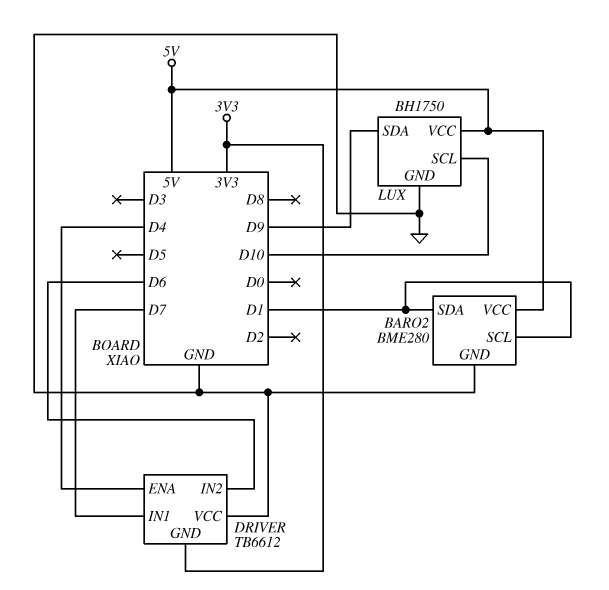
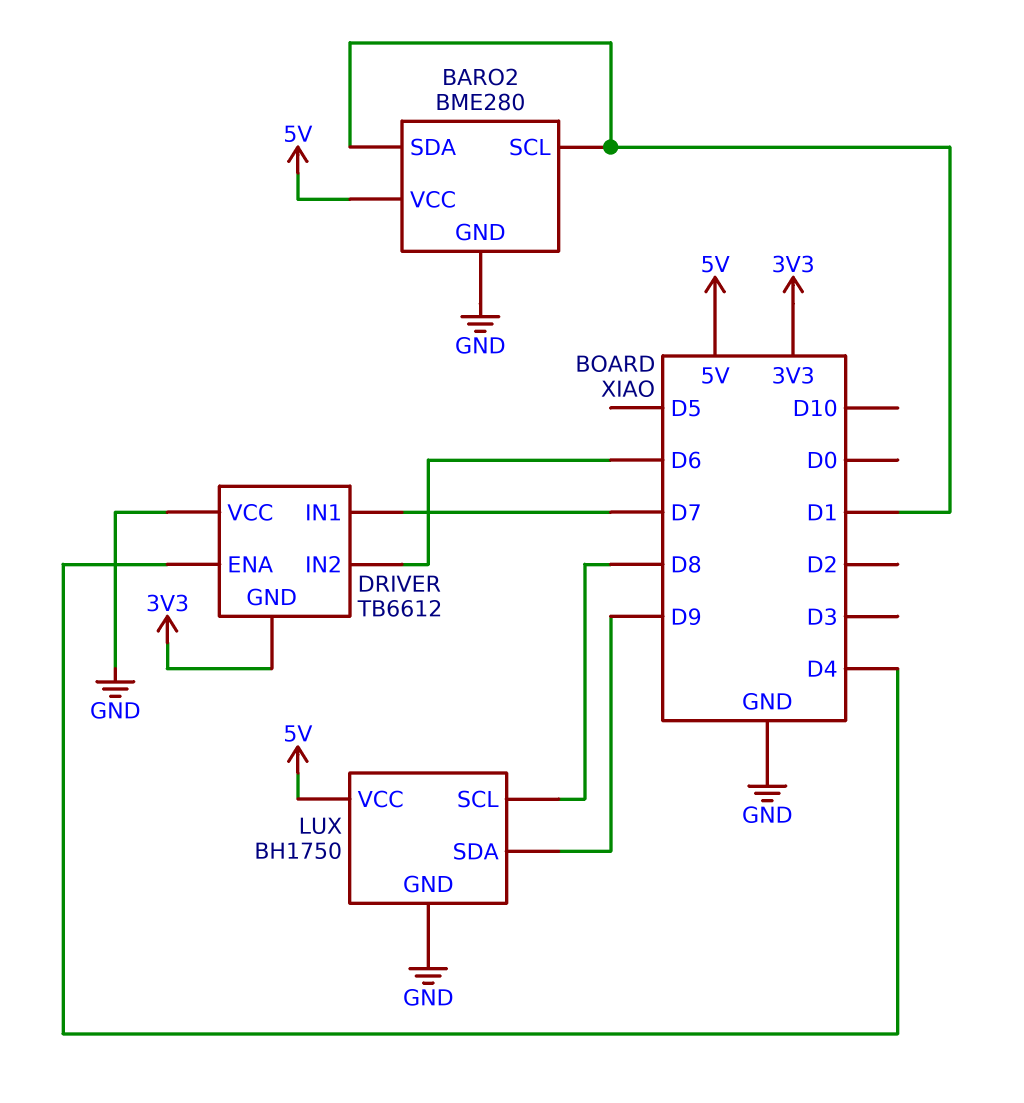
LUX pin SCL: D10 -> D8

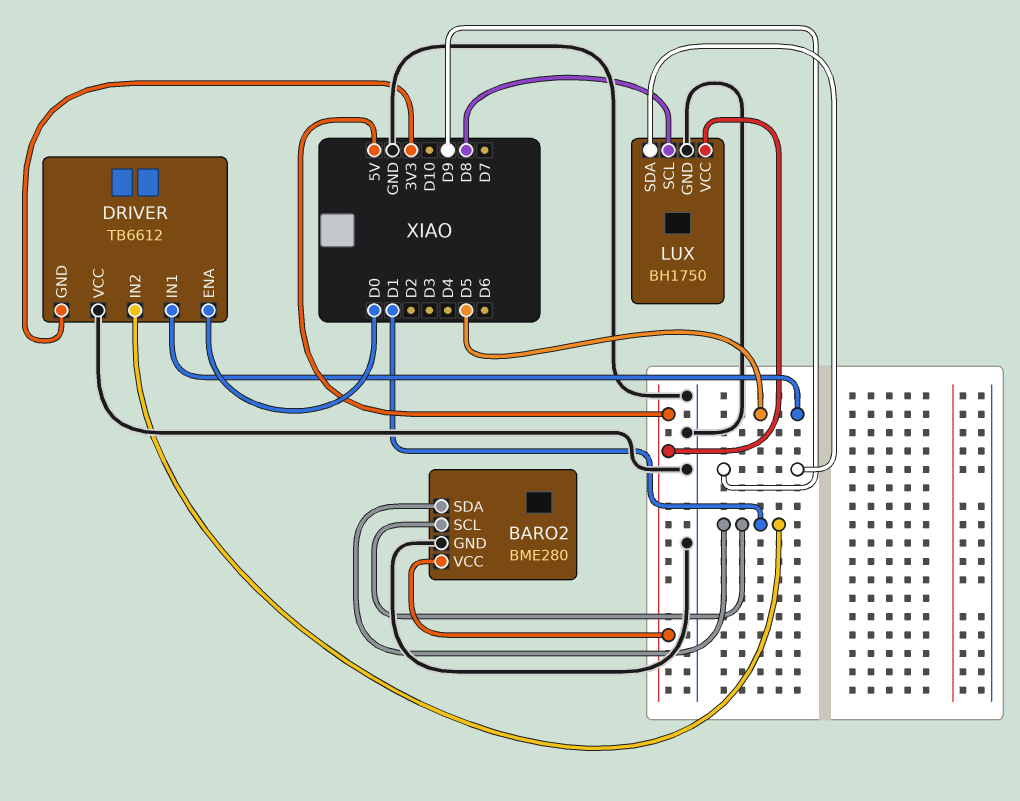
DRIVER pin ENA: D4 -> D0
DRIVER pin IN1: D7 -> D5
DRIVER pin IN2: D6 -> D1

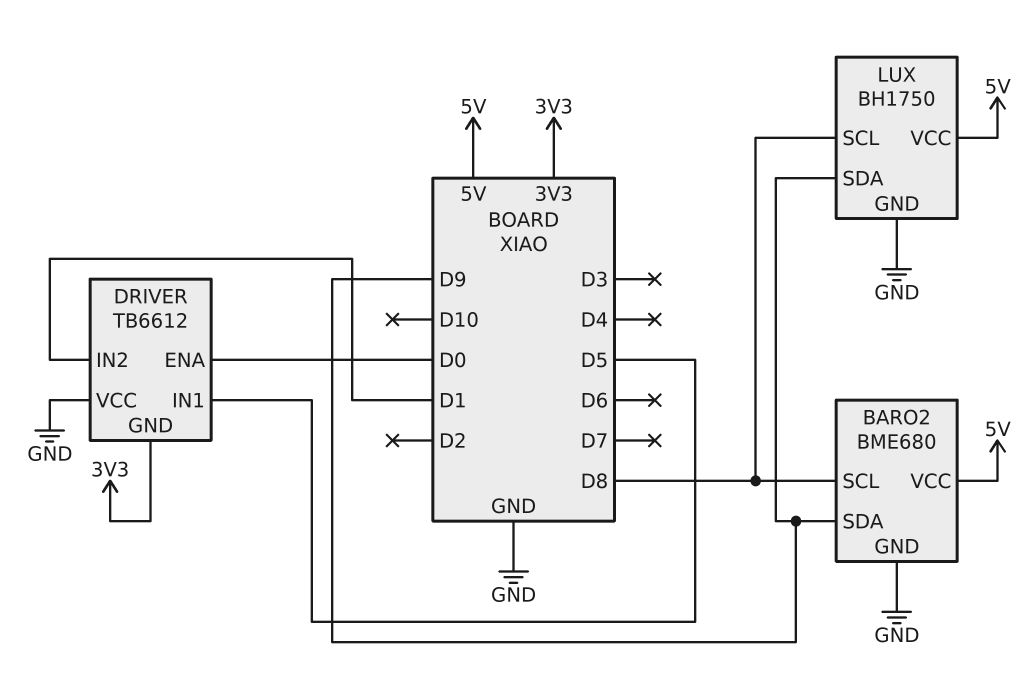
BARO2: BME280 -> BME680
BARO2 pin SCL: D1 -> D8
BARO2 pin SDA: D1 -> D9

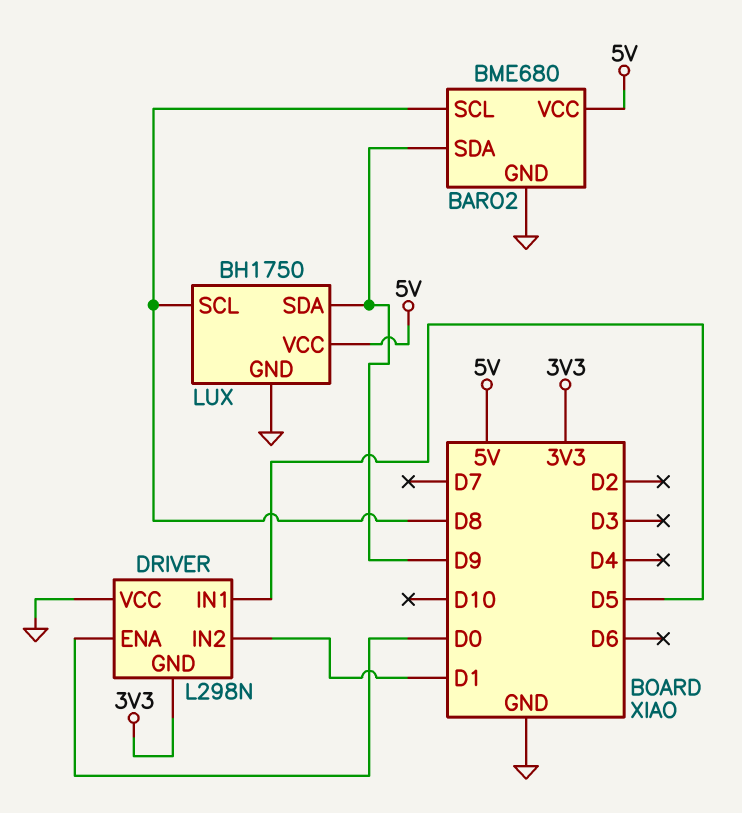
DRIVER: TB6612 -> L298N

